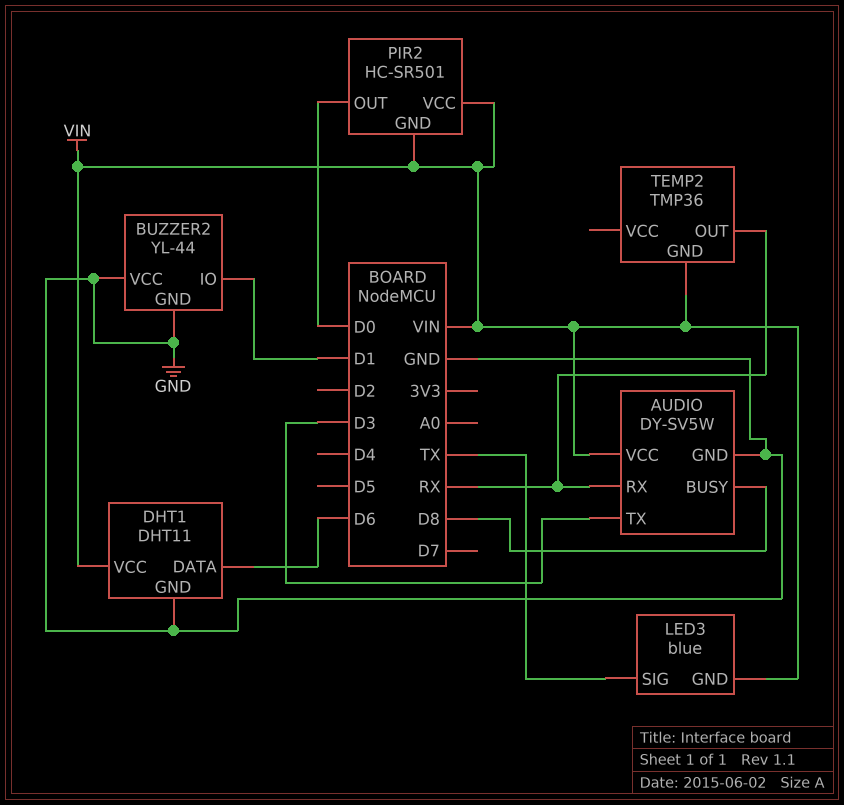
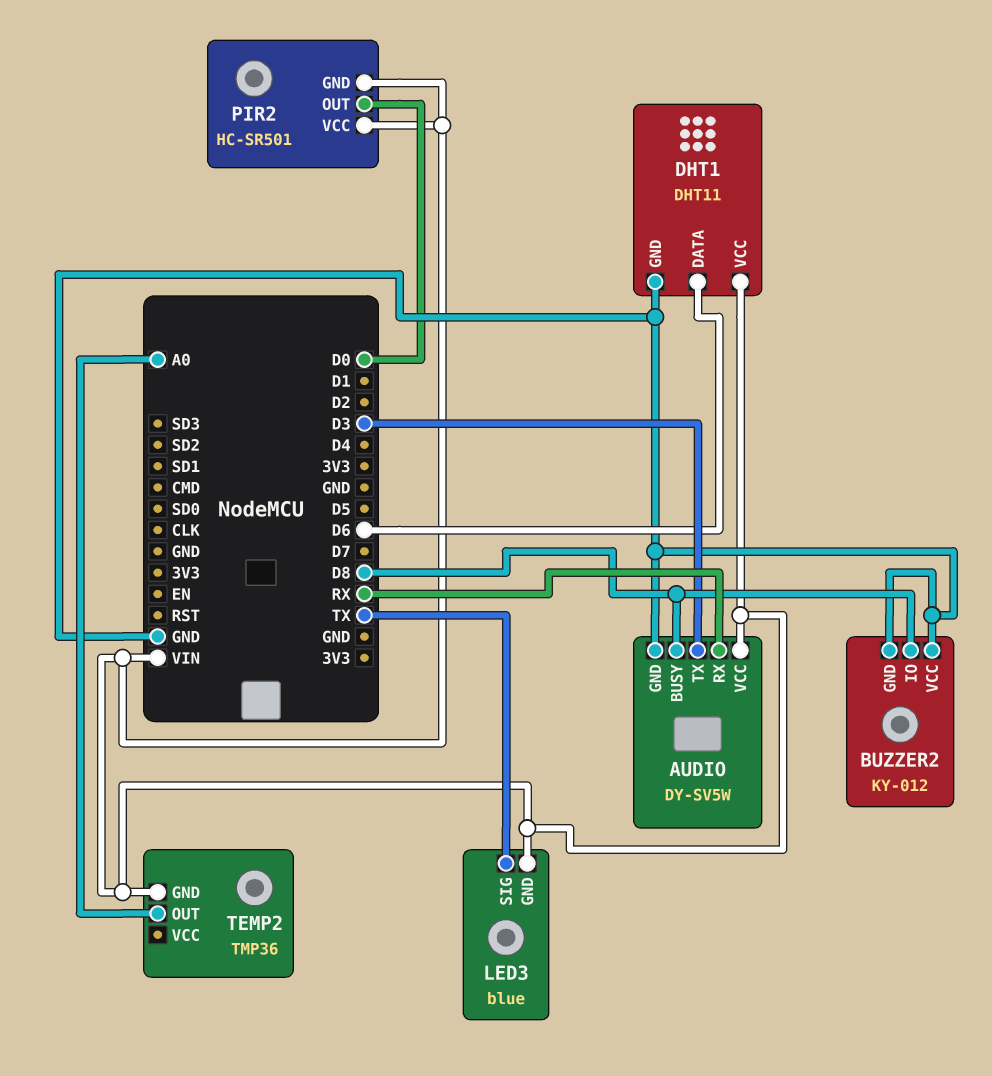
BUZZER2: YL-44 -> KY-012
BUZZER2 pin IO: D1 -> D8
TEMP2 pin OUT: RX -> A0

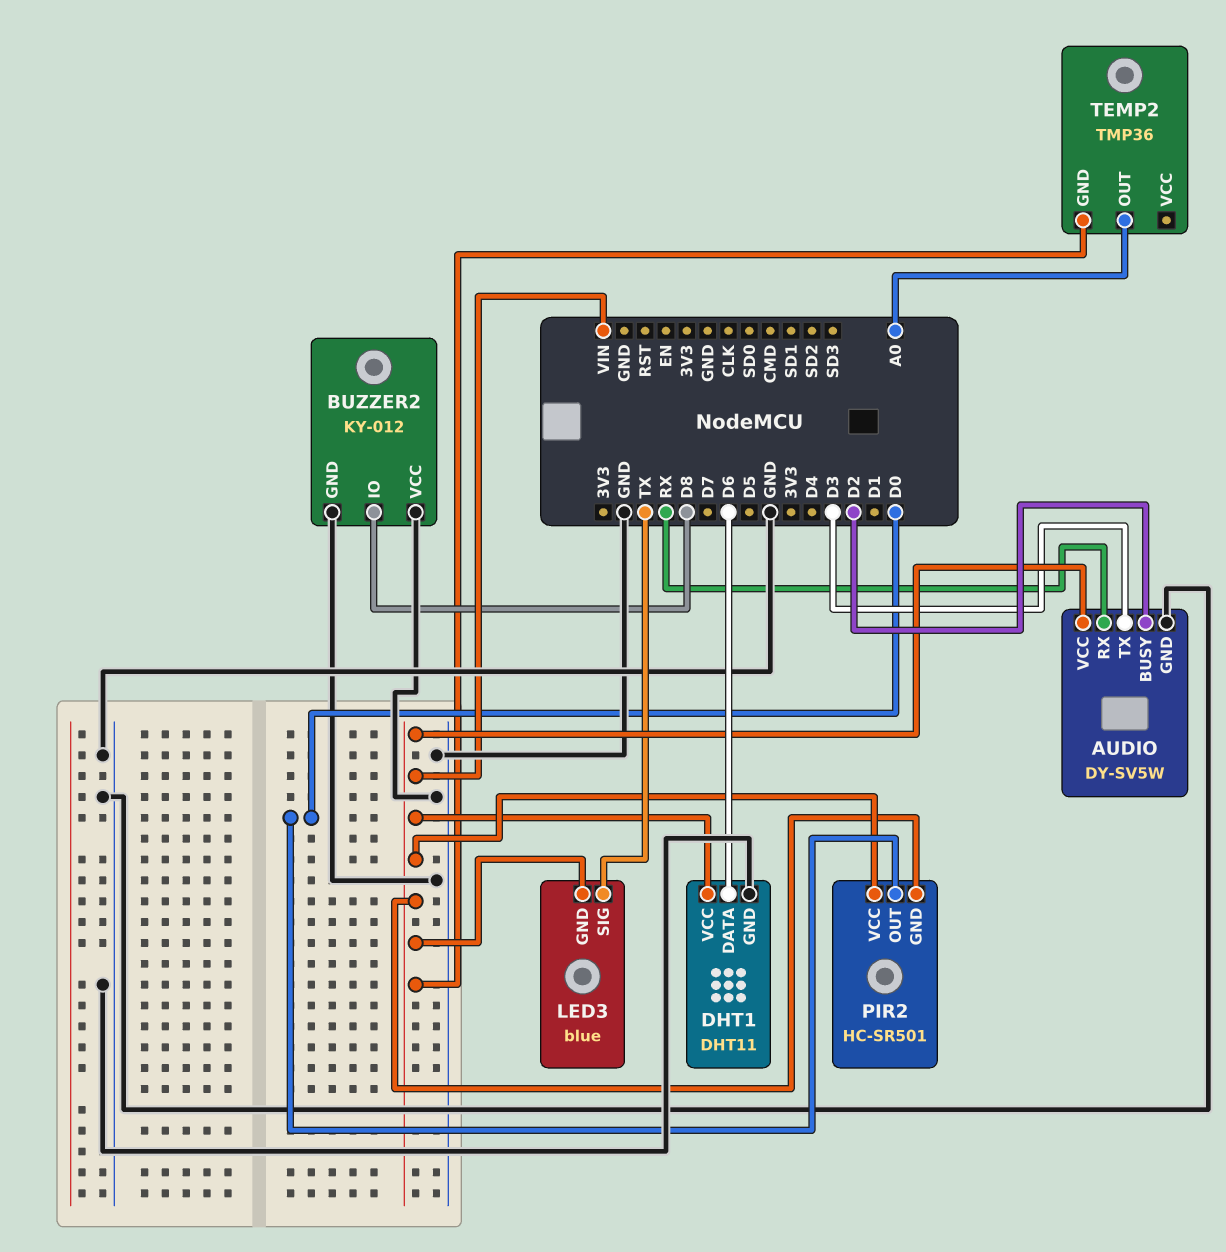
AUDIO pin BUSY: D8 -> D2

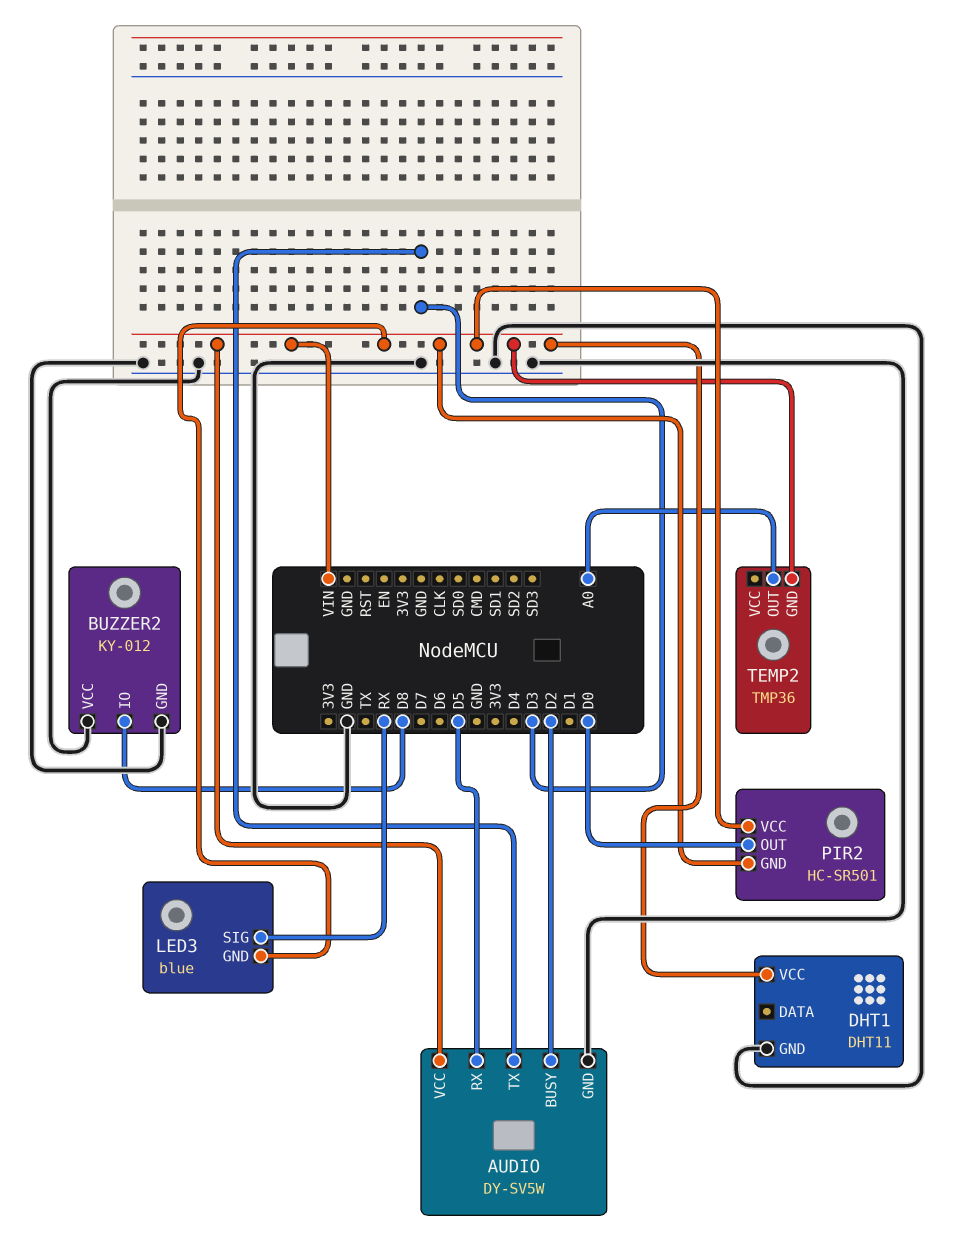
AUDIO pin RX: RX -> D5
DHT1 pin DATA: D6 -> none
LED3 pin SIG: TX -> RX

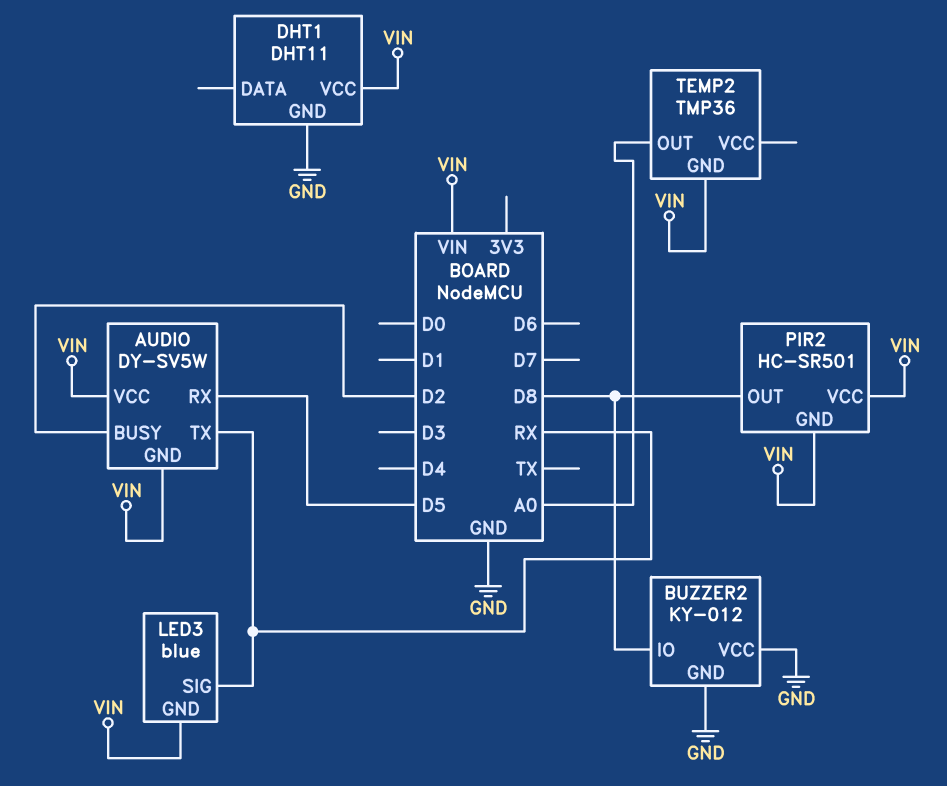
AUDIO pin GND: GND -> VIN
AUDIO pin TX: D3 -> RX
PIR2 pin OUT: D0 -> D8

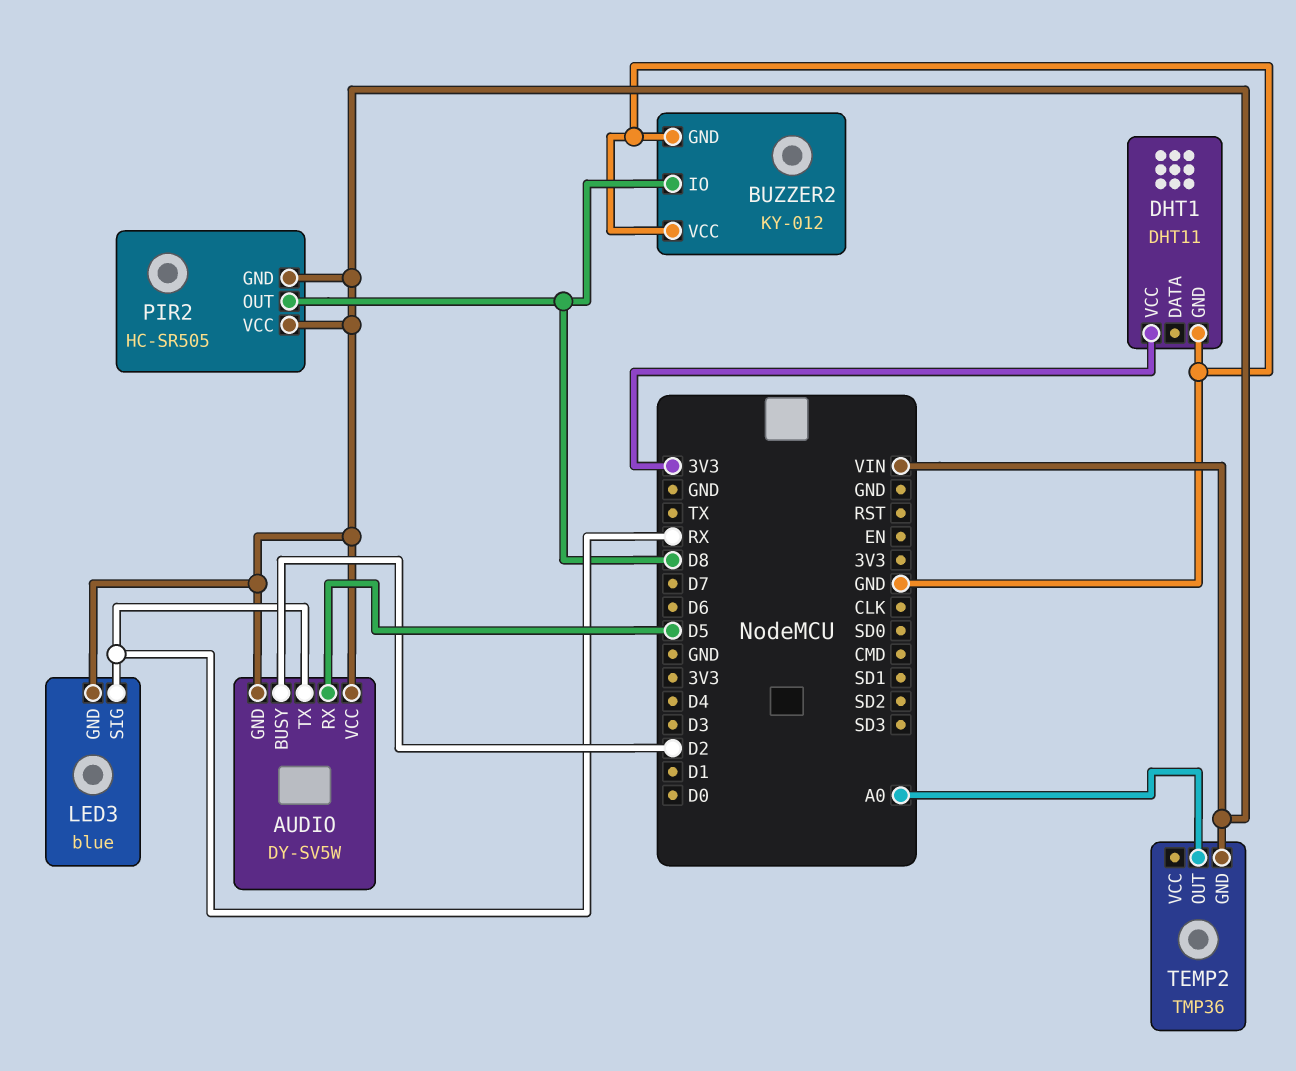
DHT1 pin VCC: VIN -> 3V3
PIR2: HC-SR501 -> HC-SR505

